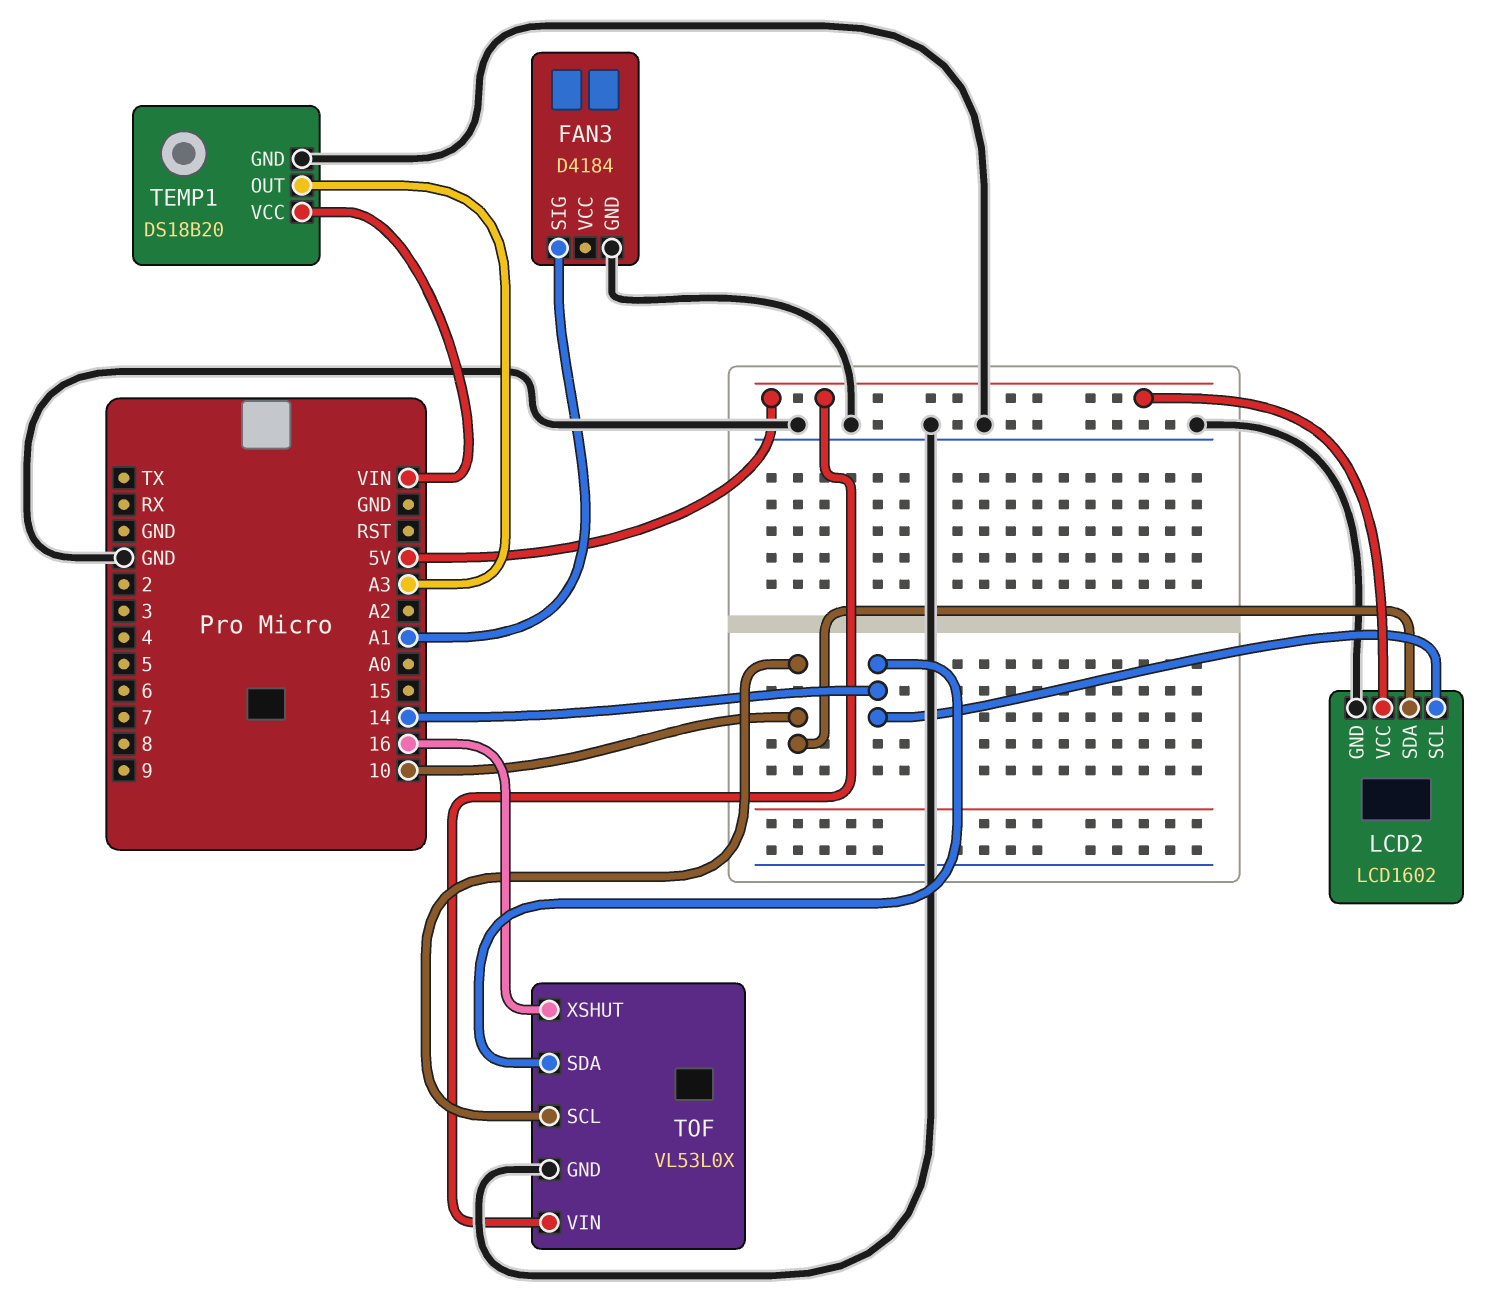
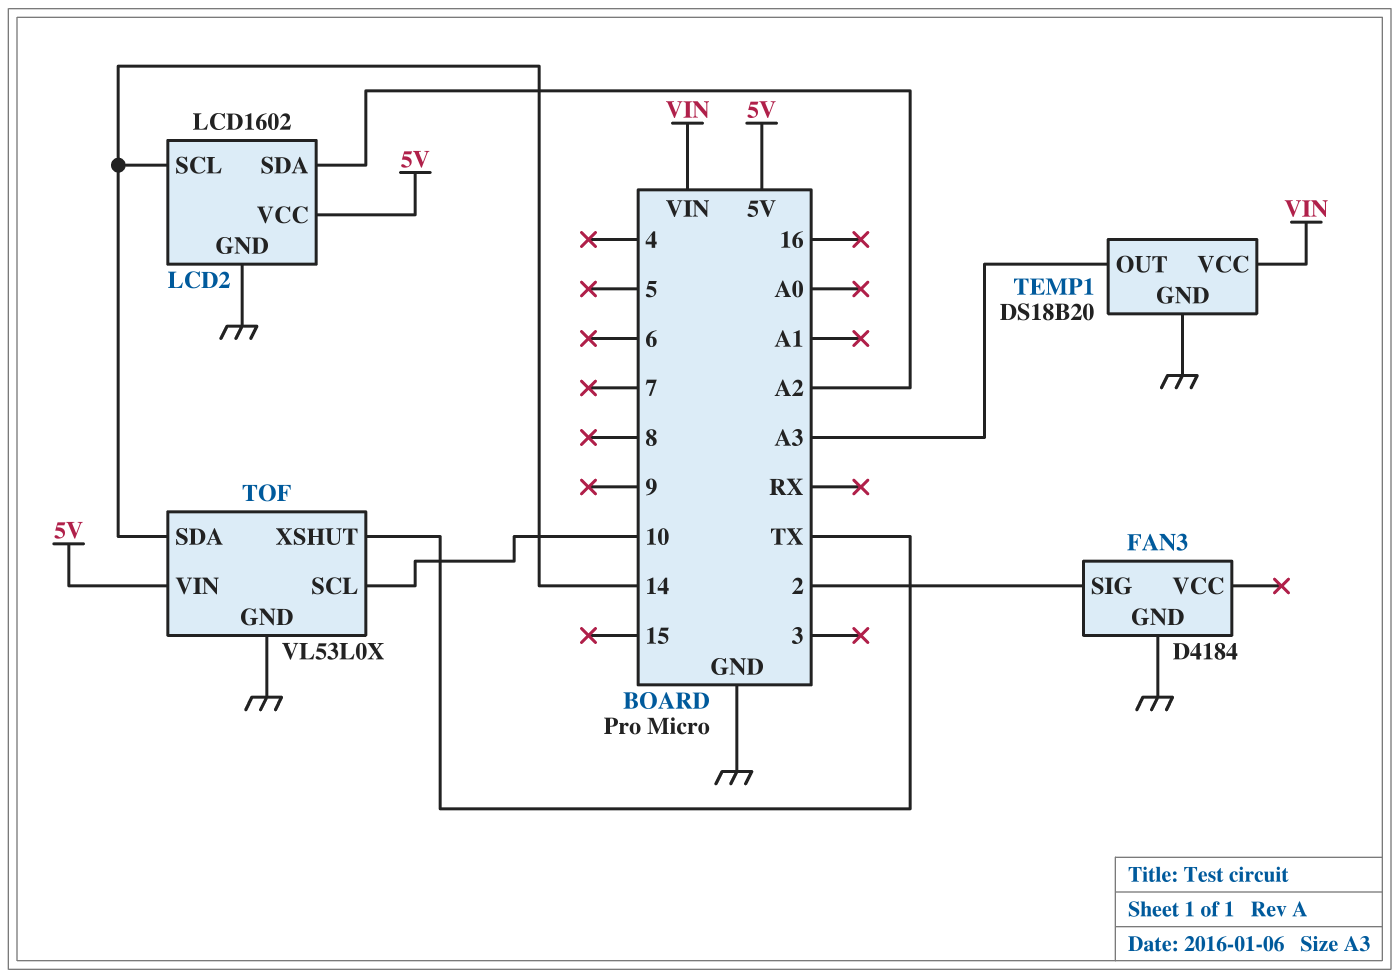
FAN3 pin SIG: A1 -> 2
LCD2 pin SDA: 10 -> A2
TOF pin XSHUT: 16 -> TX

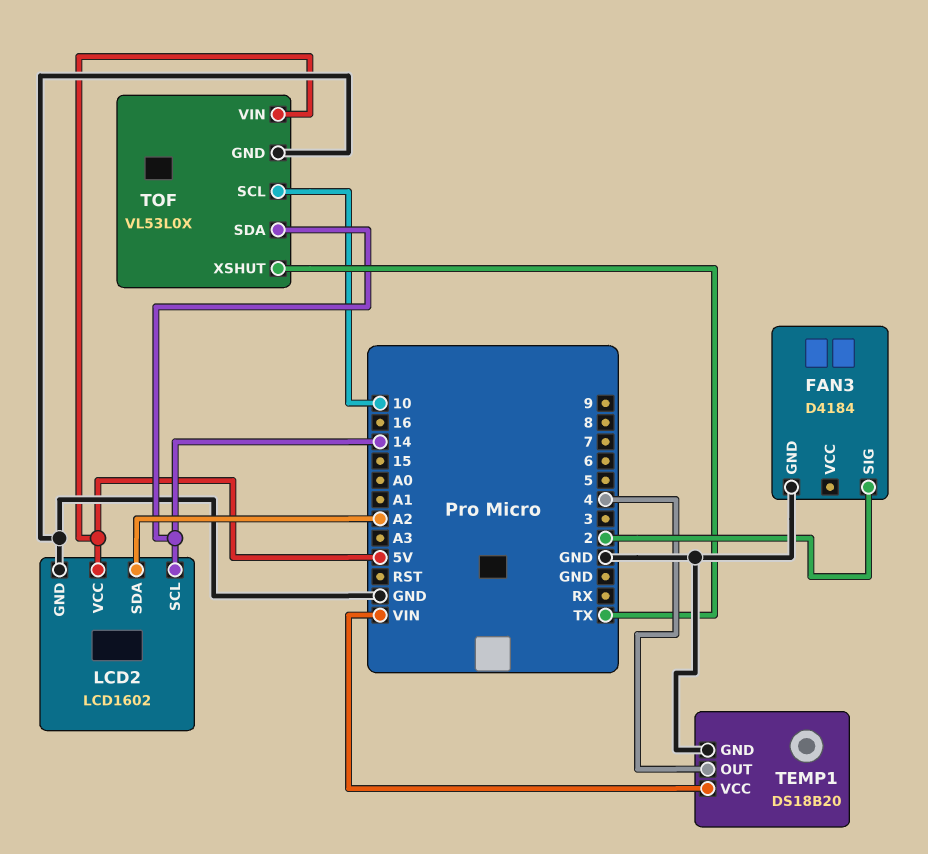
TEMP1 pin OUT: A3 -> 4

